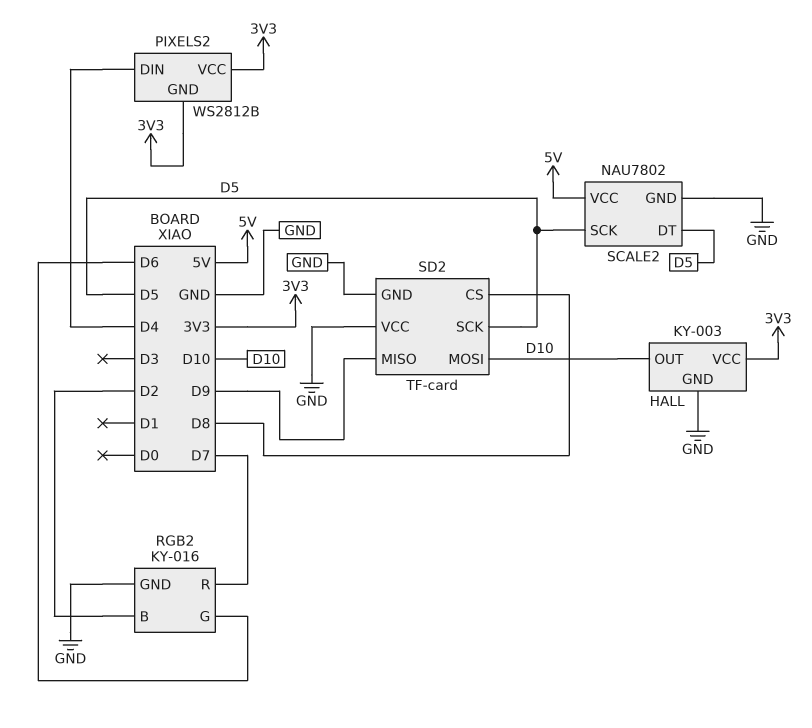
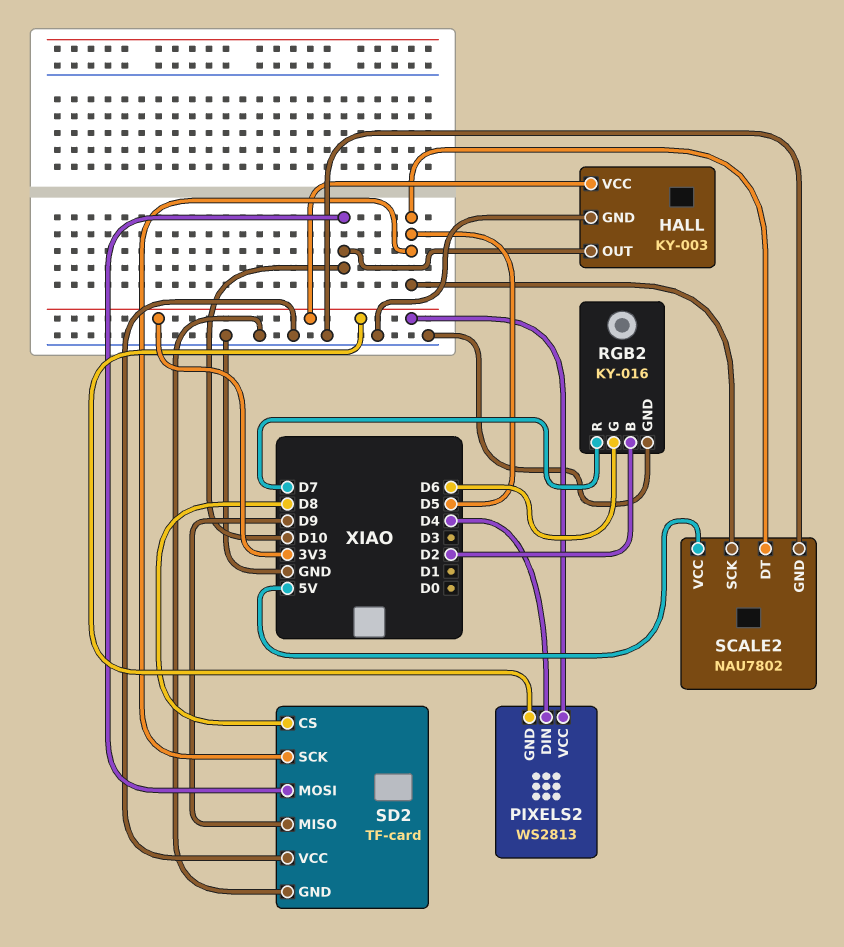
PIXELS2: WS2812B -> WS2813

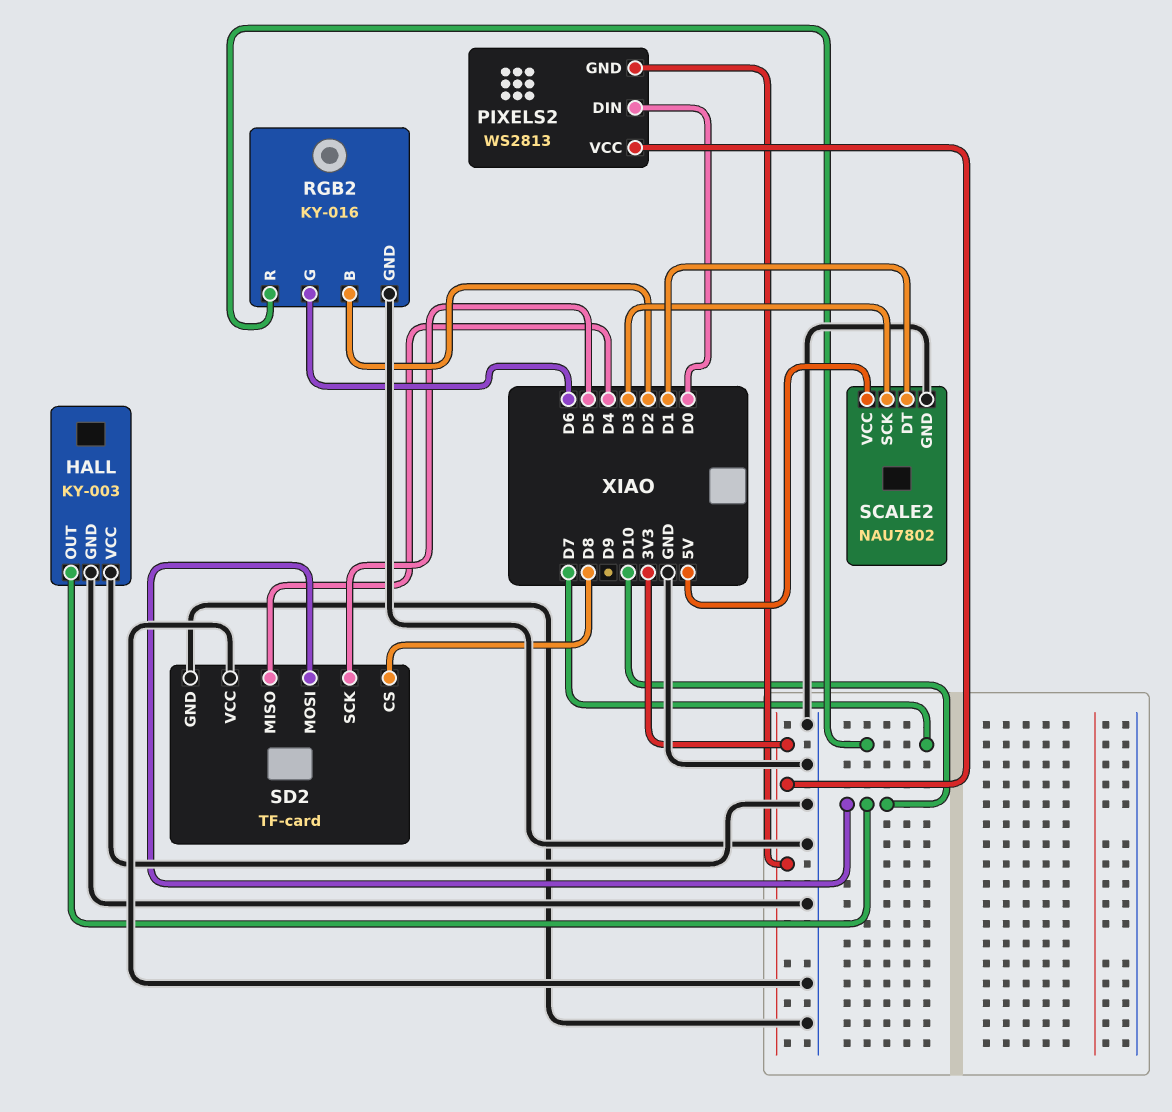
HALL pin VCC: 3V3 -> GND
PIXELS2 pin DIN: D4 -> D0
SCALE2 pin DT: D5 -> D1
SCALE2 pin SCK: D5 -> D3
SD2 pin MISO: D9 -> D4

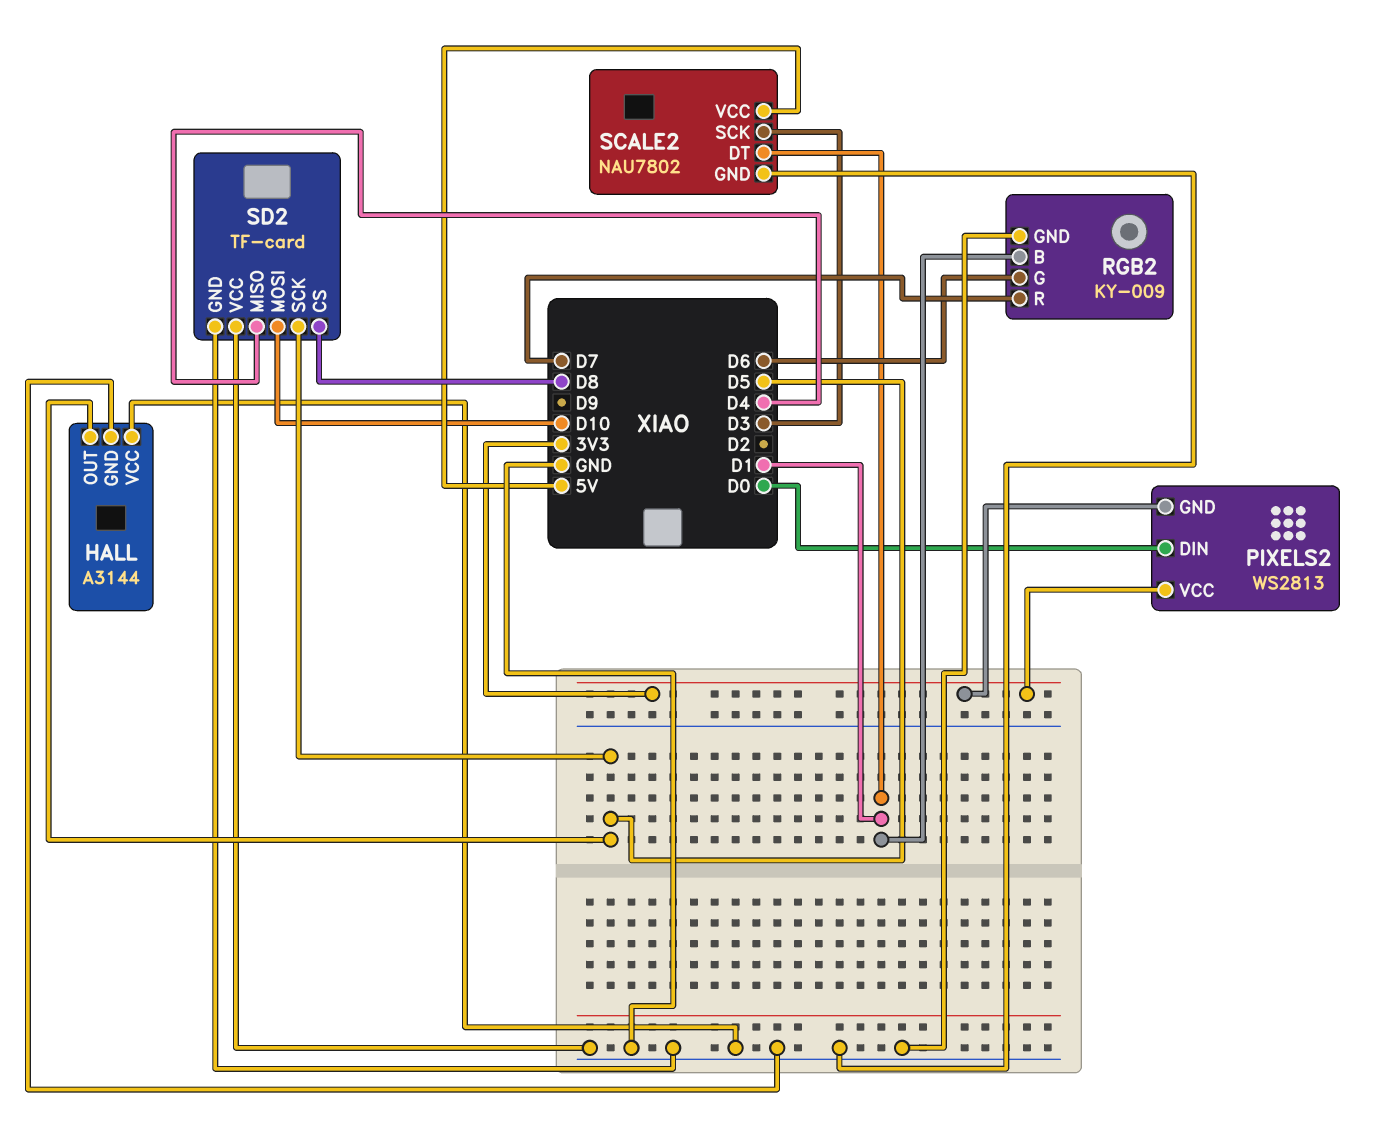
HALL: KY-003 -> A3144
HALL pin OUT: D10 -> D5
RGB2: KY-016 -> KY-009
RGB2 pin B: D2 -> D1

